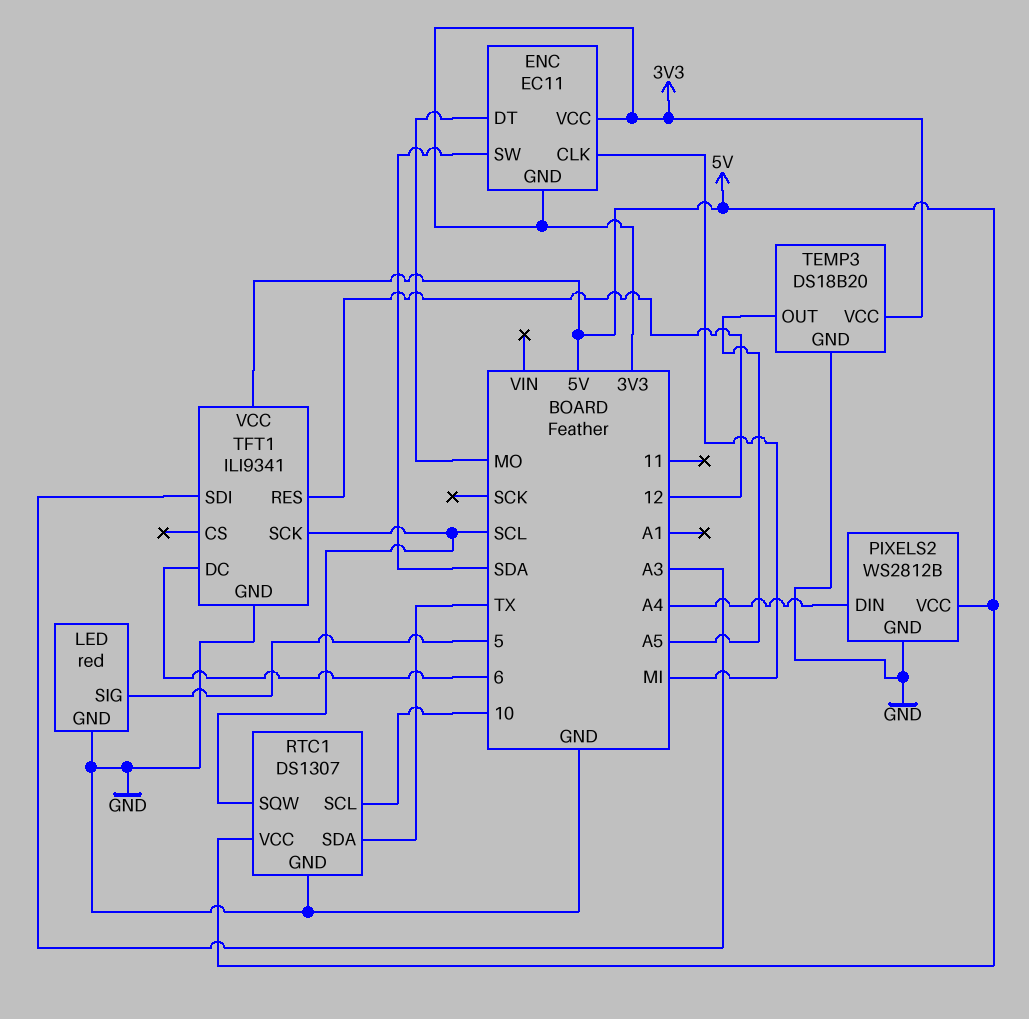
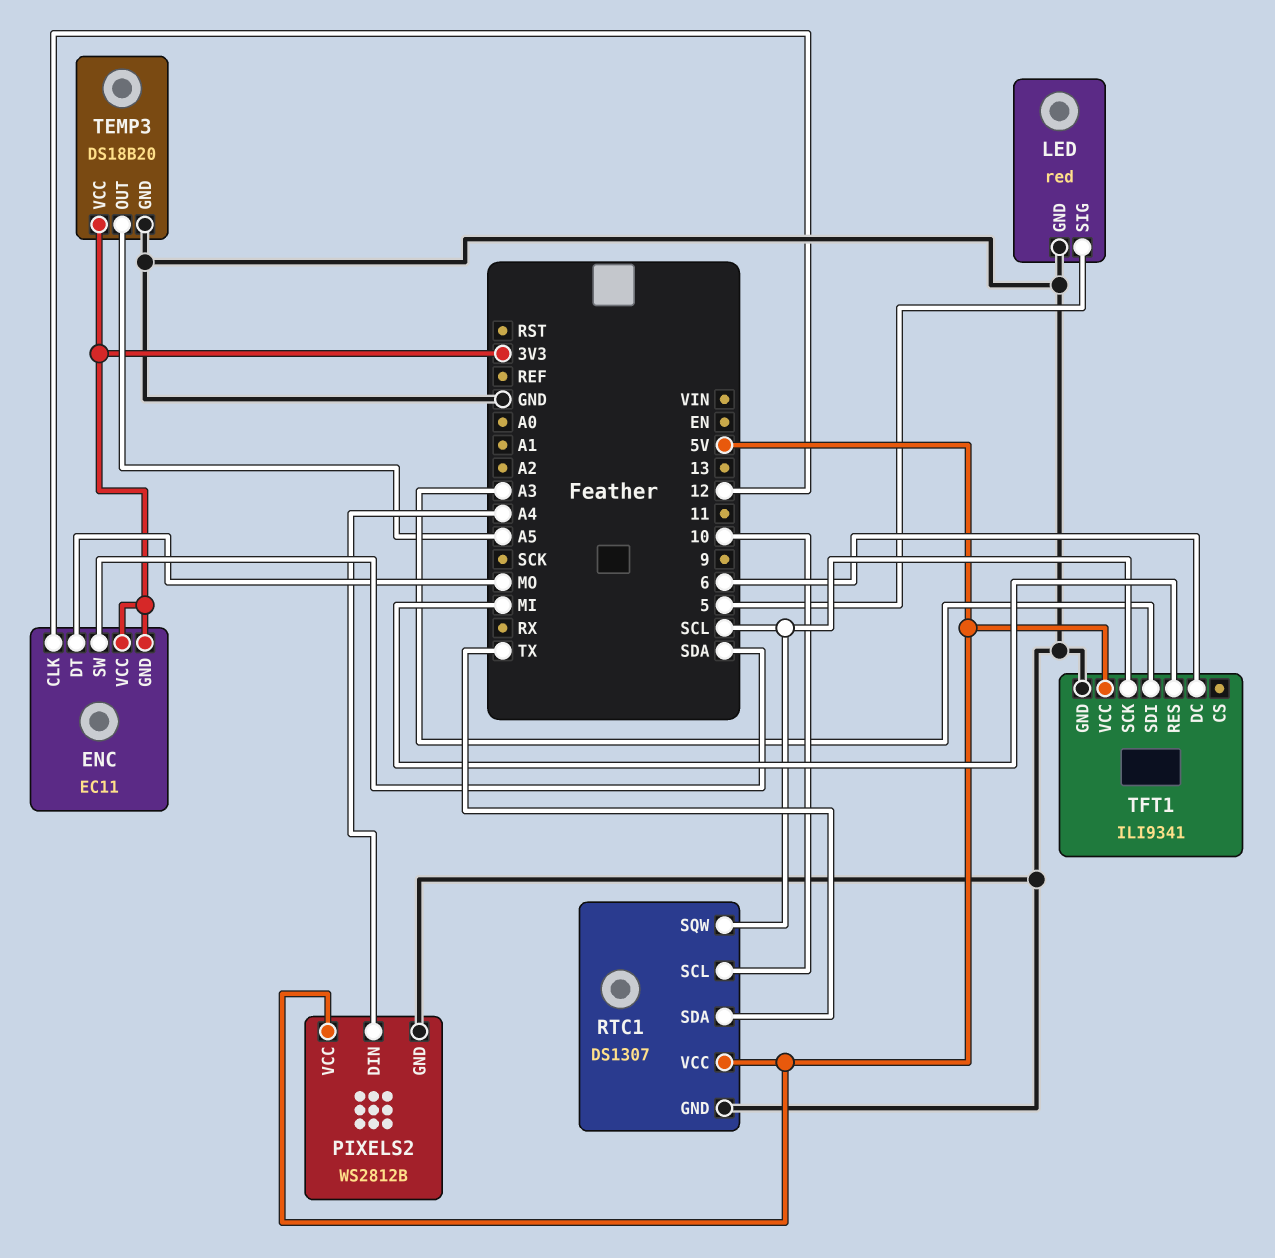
ENC pin CLK: MI -> 12
TFT1 pin RES: 12 -> MI

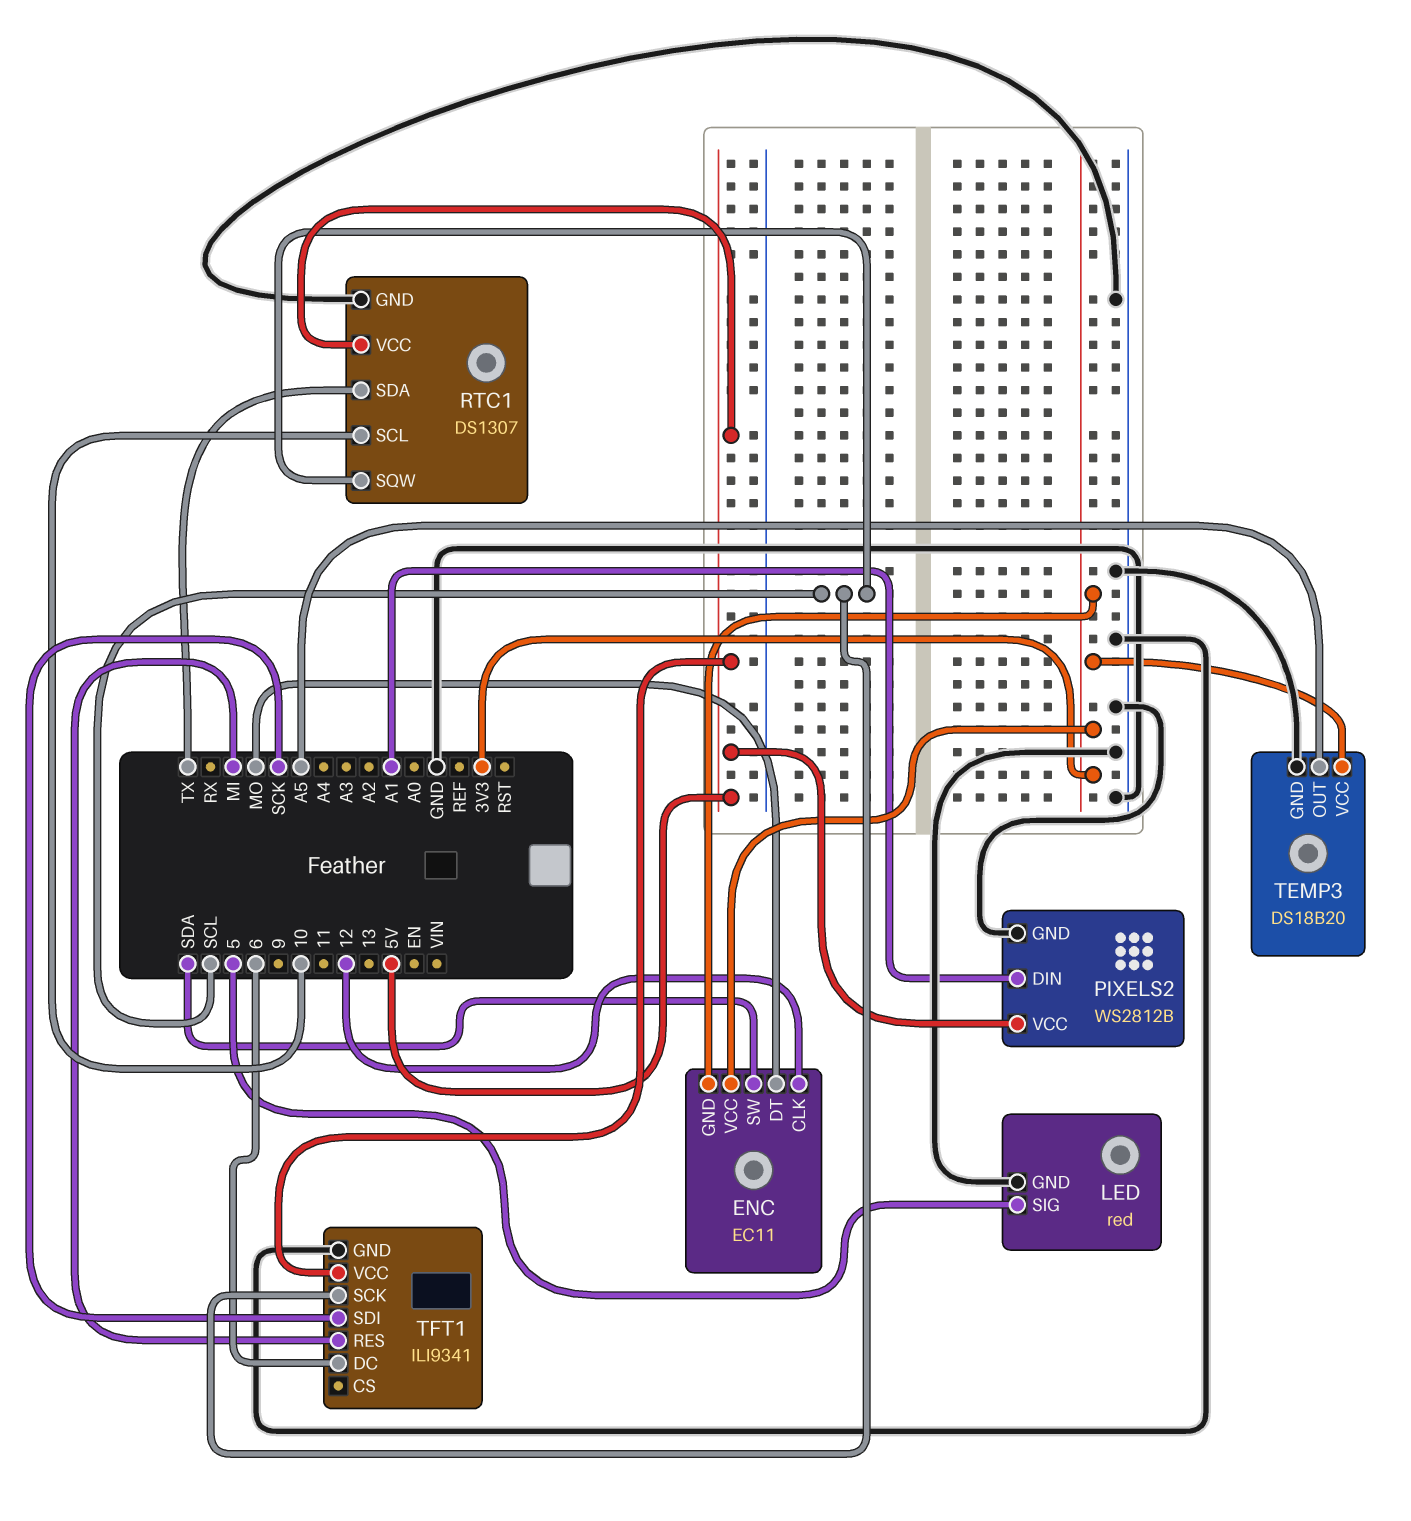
PIXELS2 pin DIN: A4 -> A1
TFT1 pin SDI: A3 -> SCK

